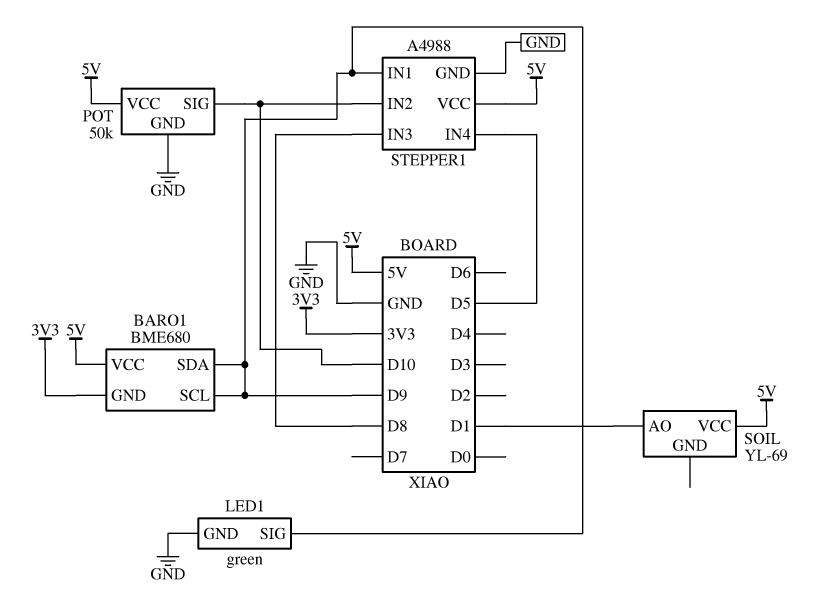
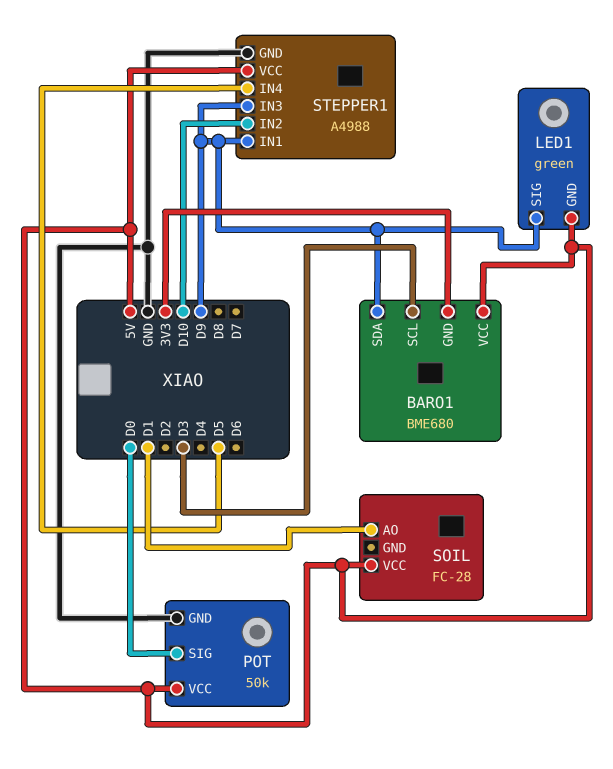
BARO1 pin SCL: D9 -> D3
LED1 pin GND: GND -> 5V
POT pin SIG: D10 -> D0
SOIL: YL-69 -> FC-28
STEPPER1 pin IN3: D8 -> D9

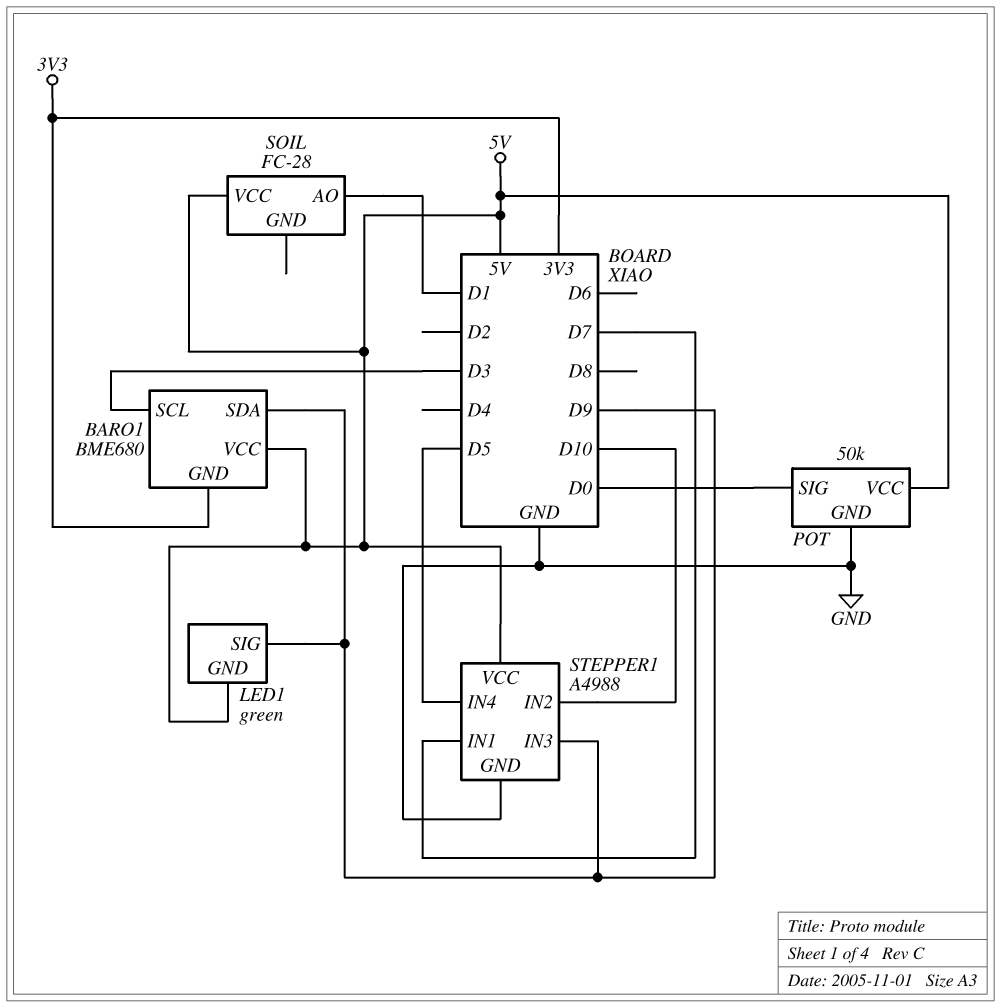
STEPPER1 pin IN1: D9 -> D7

